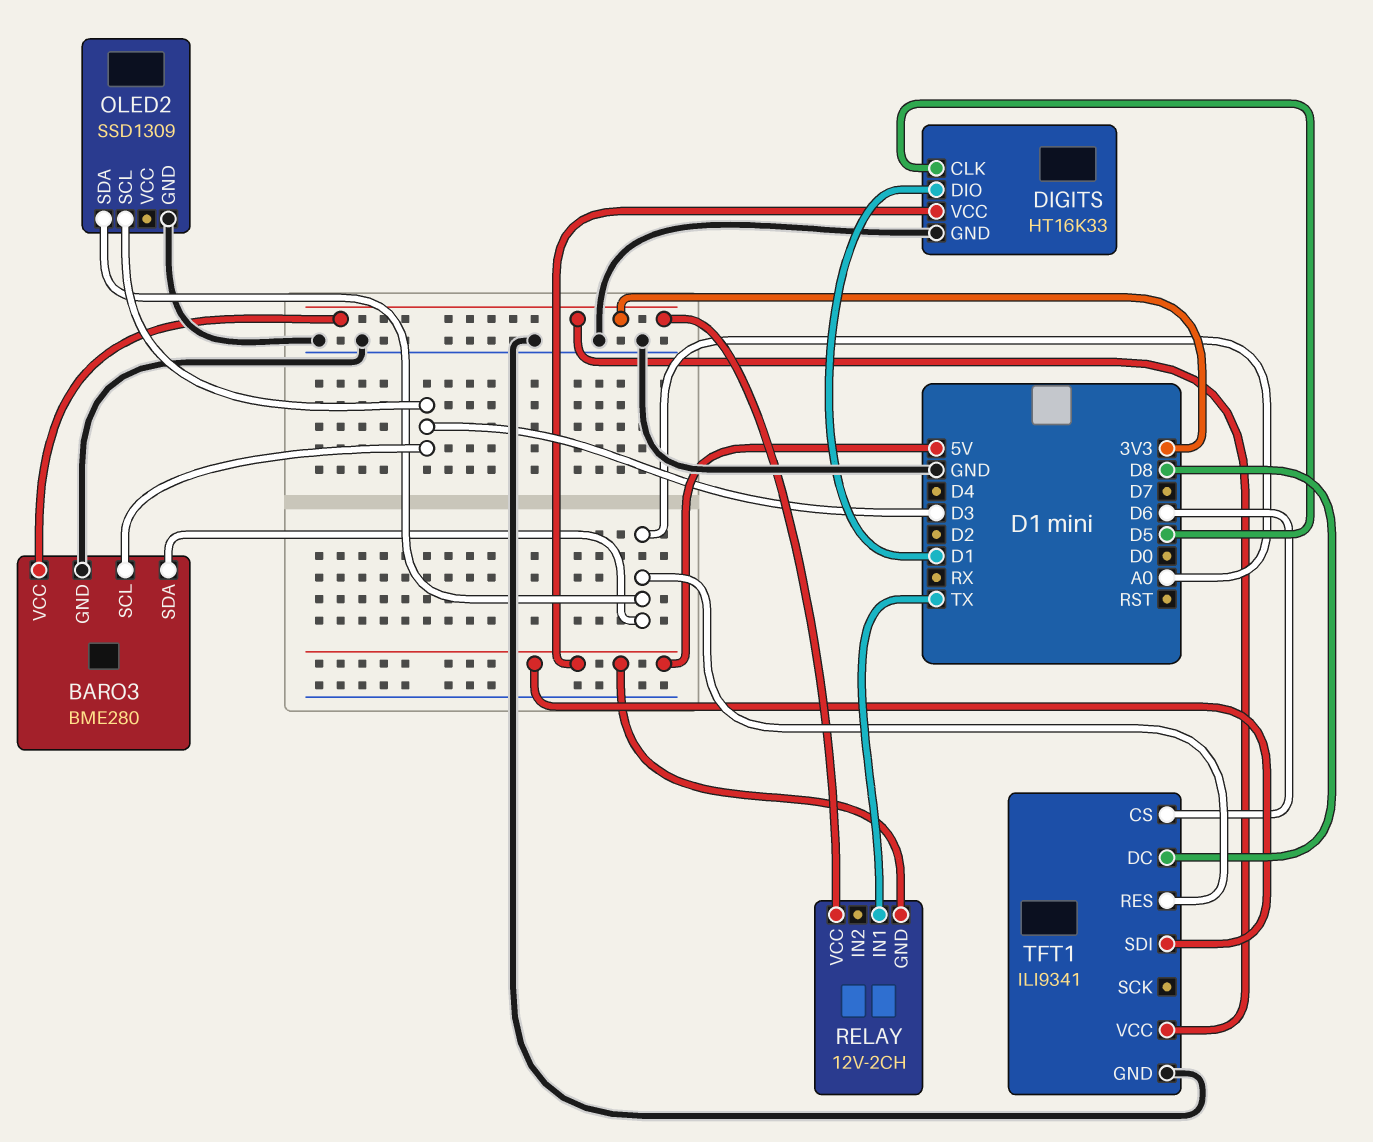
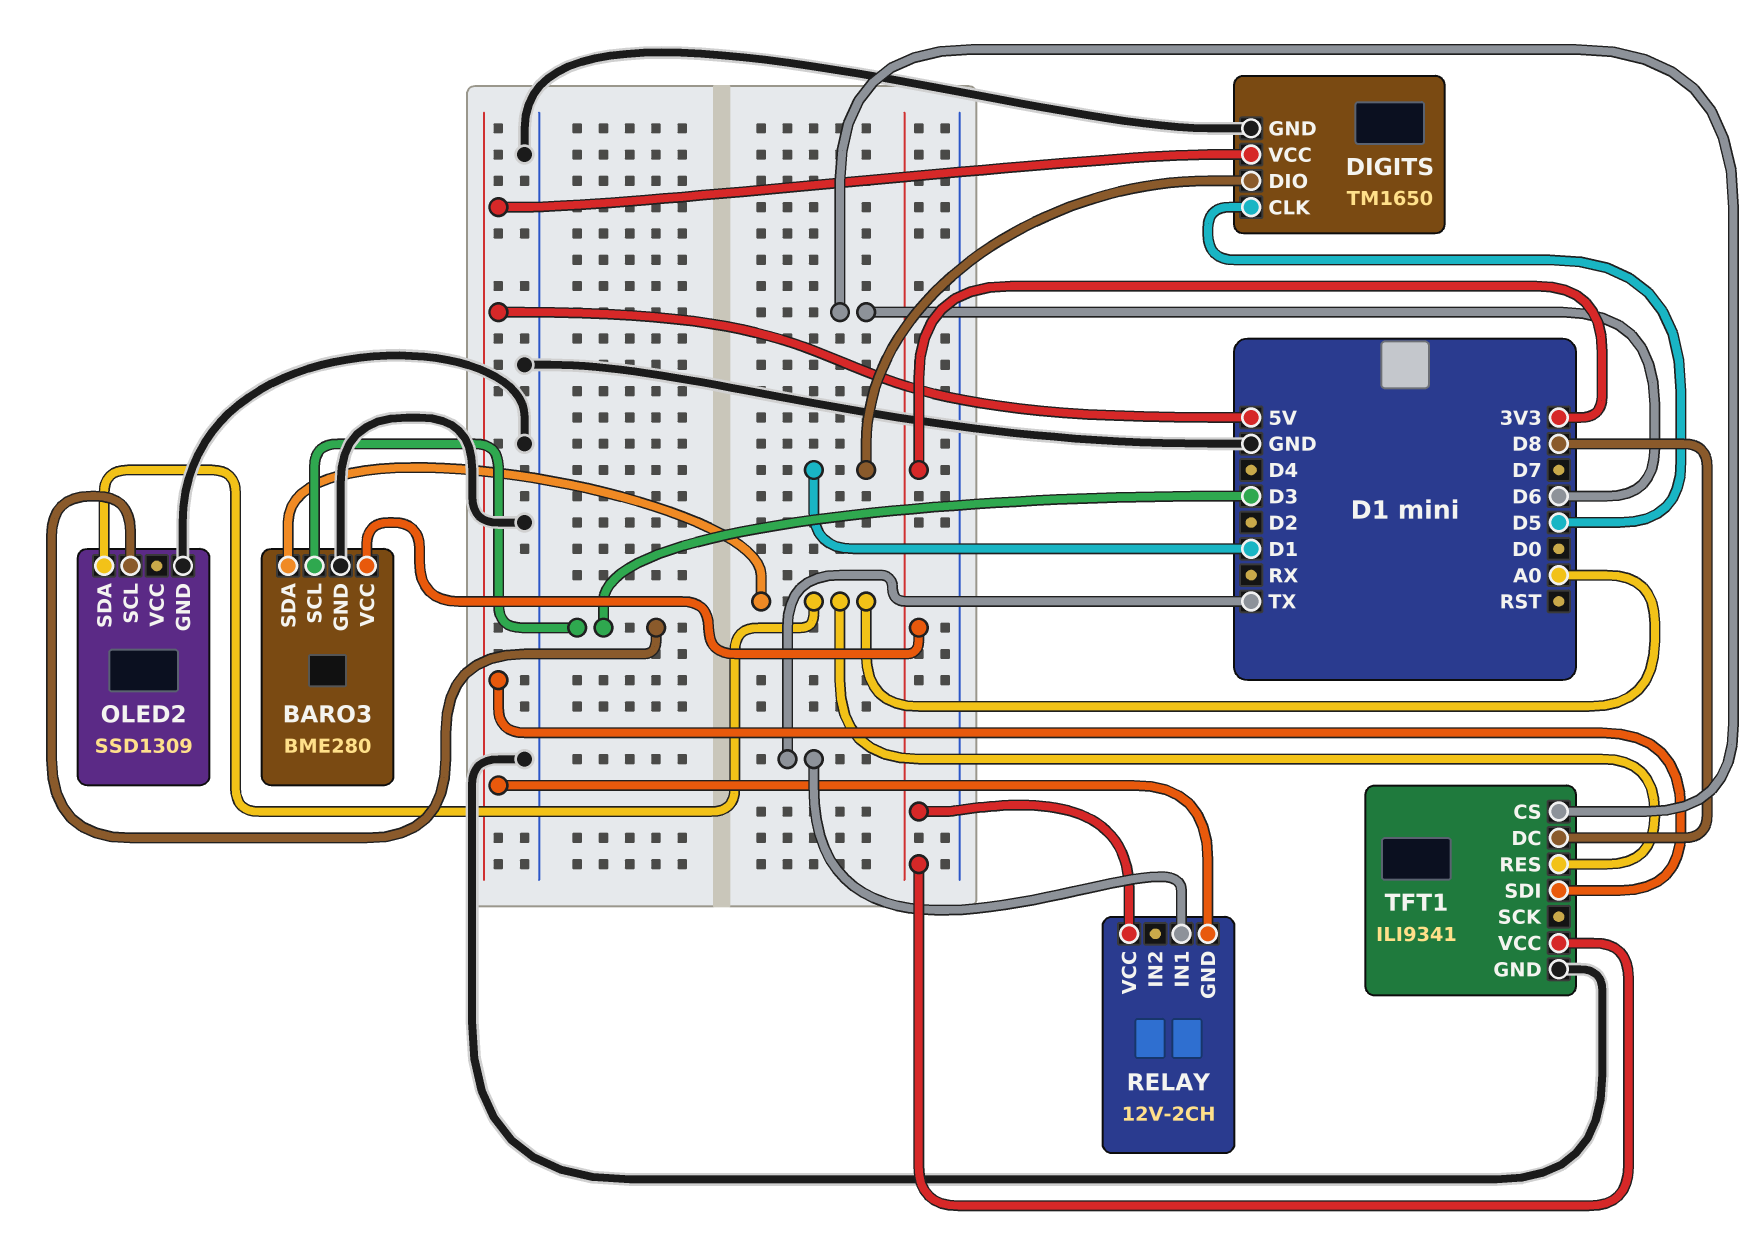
DIGITS: HT16K33 -> TM1650

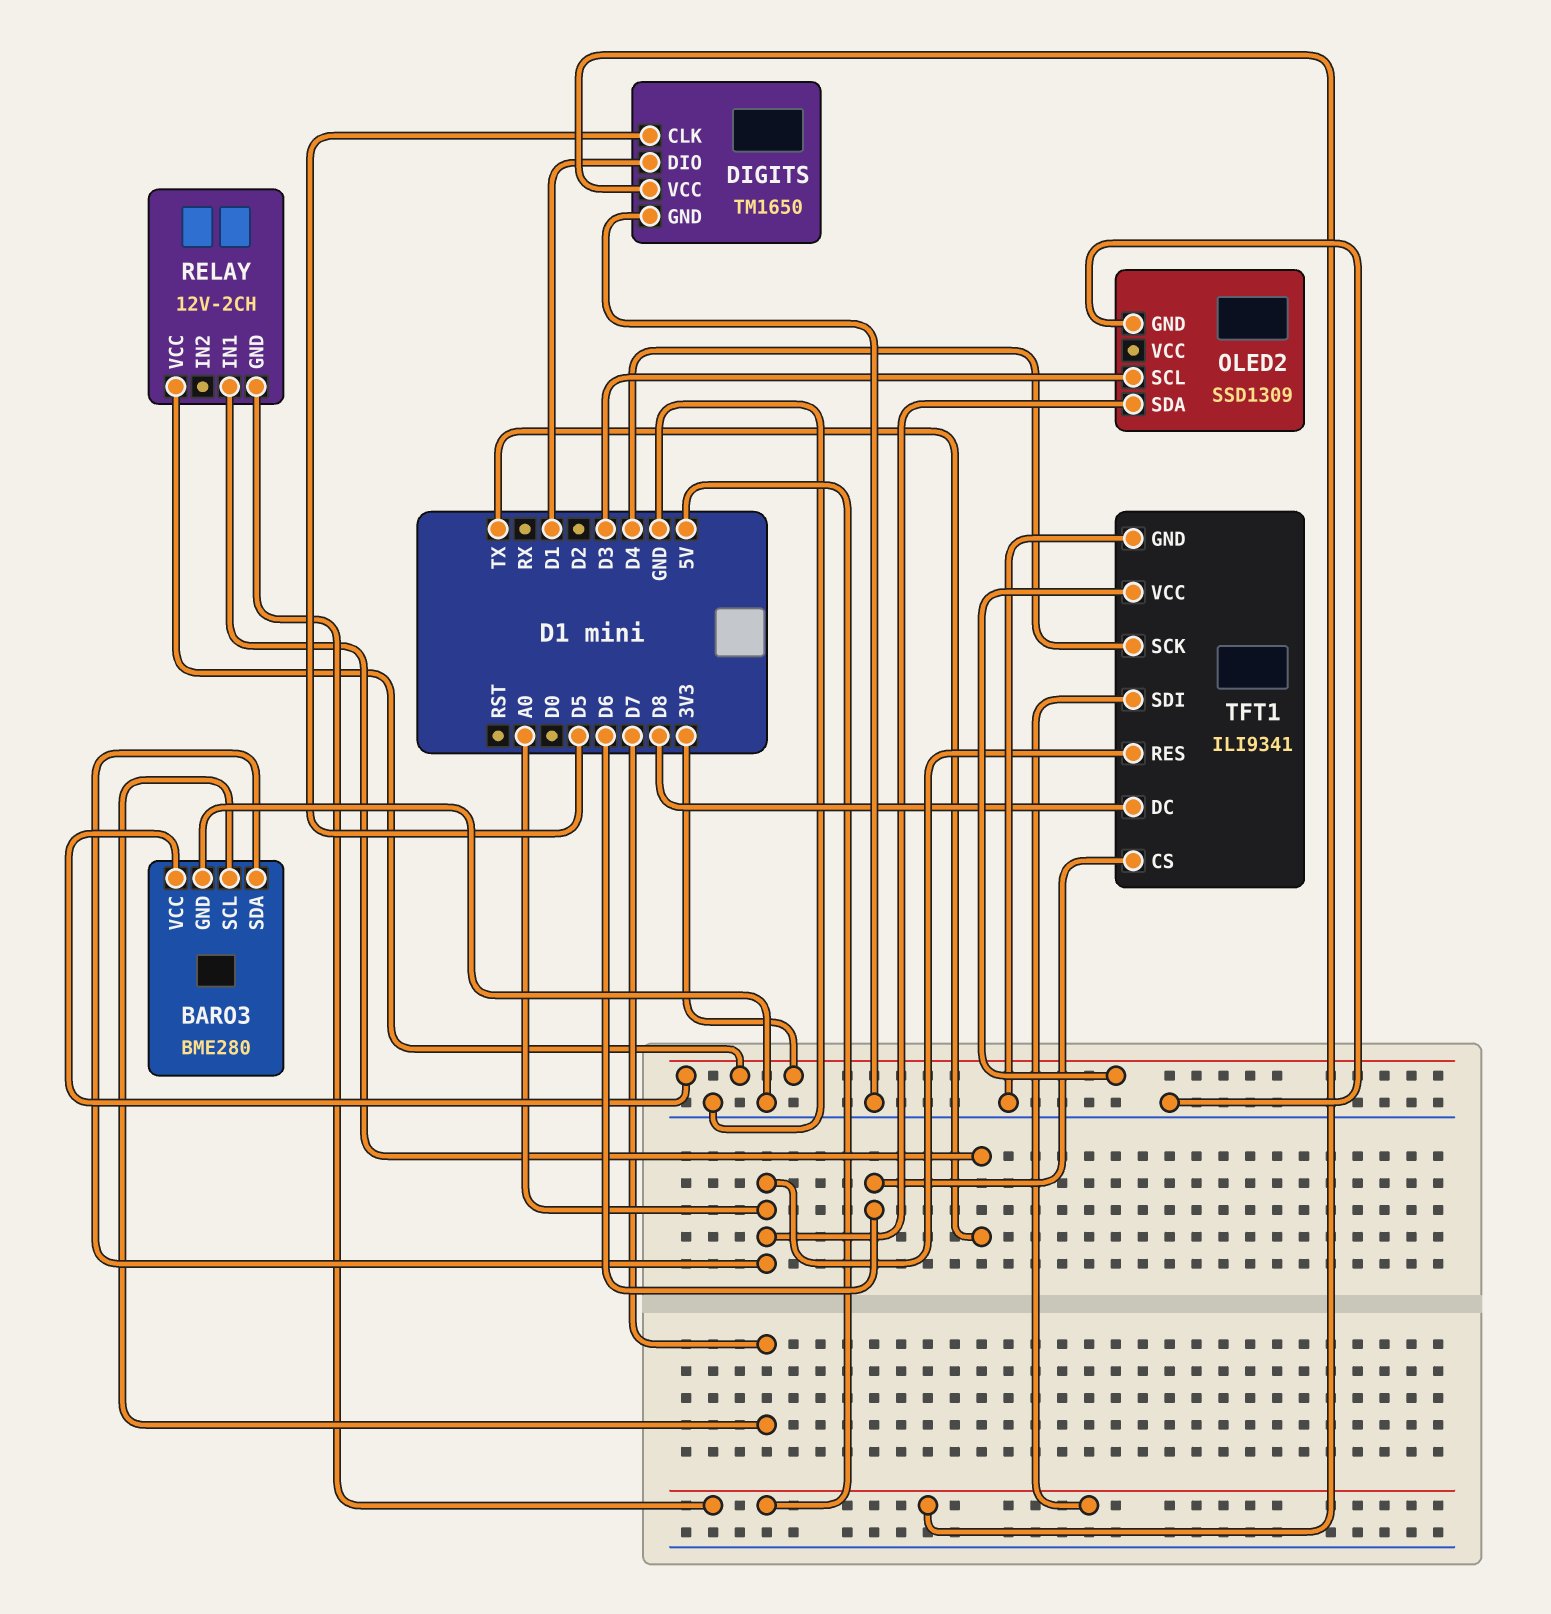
BARO3 pin SCL: D3 -> D7
TFT1 pin SCK: none -> D4

